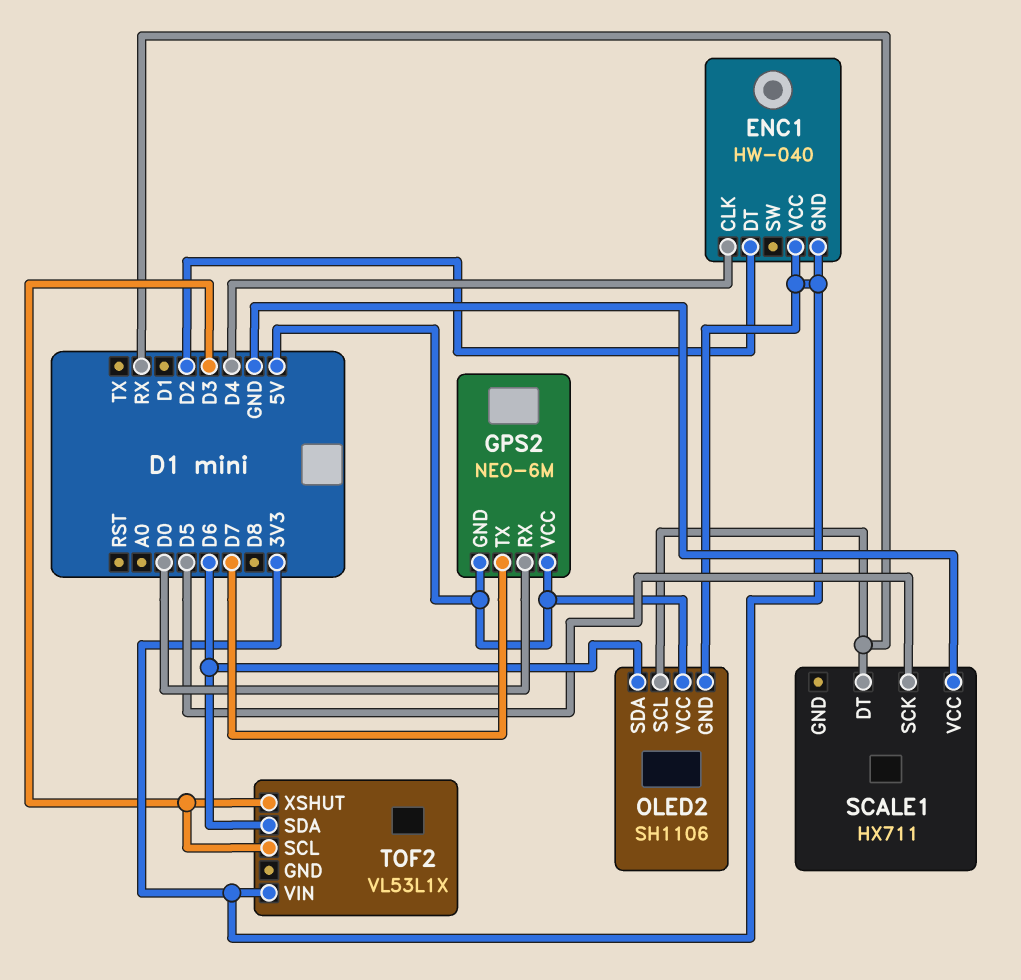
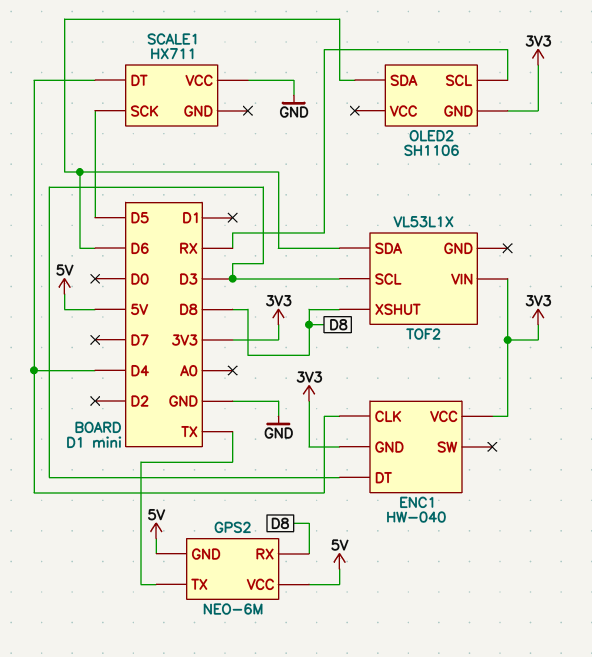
ENC1 pin DT: D2 -> D3
GPS2 pin RX: D0 -> D8
GPS2 pin TX: D7 -> TX
OLED2 pin VCC: 5V -> none
SCALE1 pin DT: RX -> D4
TOF2 pin XSHUT: D3 -> D8

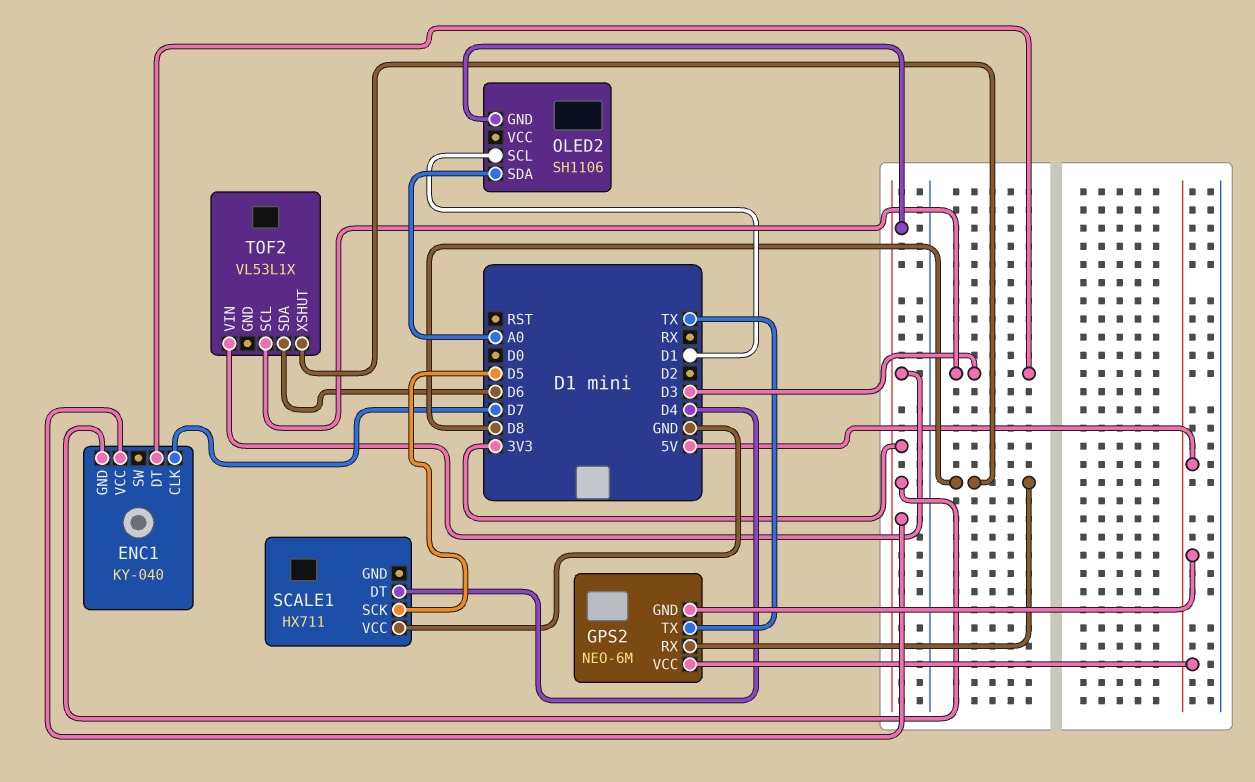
ENC1: HW-040 -> KY-040
ENC1 pin CLK: D4 -> D7
OLED2 pin SCL: RX -> D1
OLED2 pin SDA: D6 -> A0

